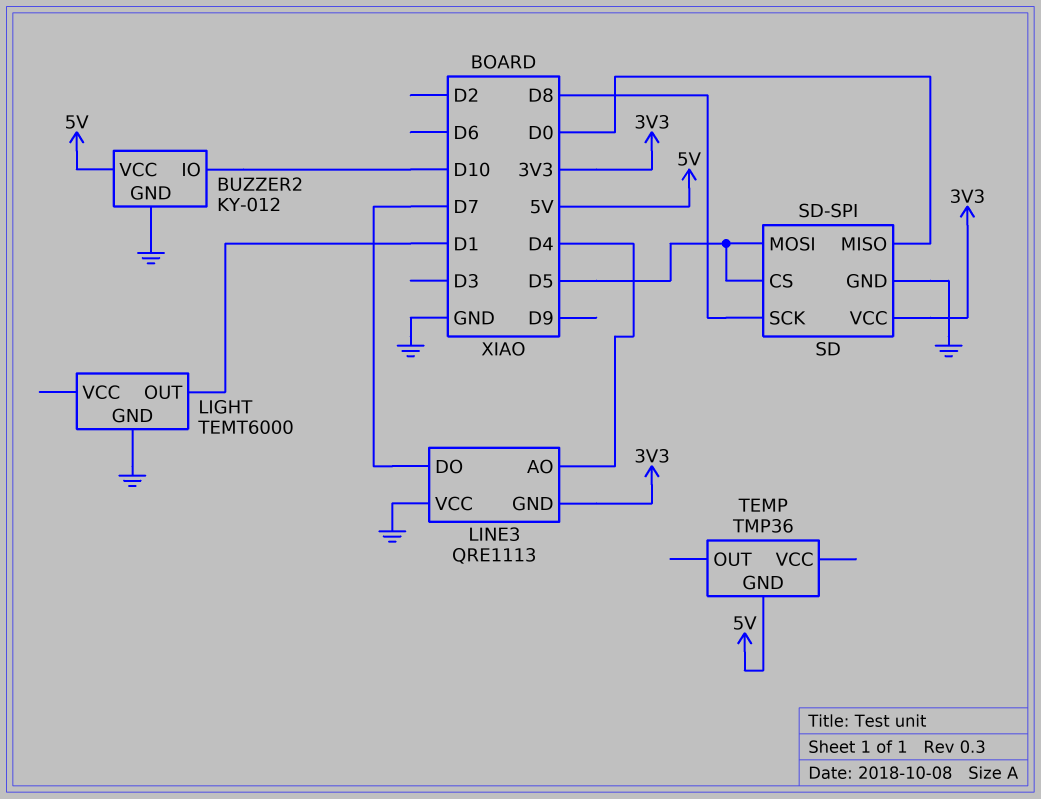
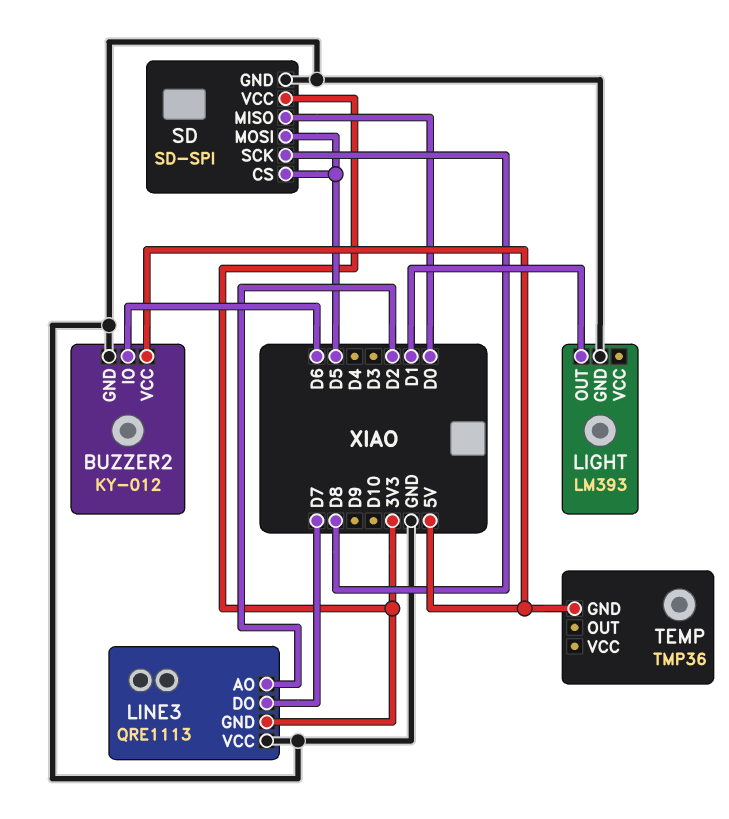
BUZZER2 pin IO: D10 -> D6
LIGHT: TEMT6000 -> LM393
LINE3 pin AO: D4 -> D2

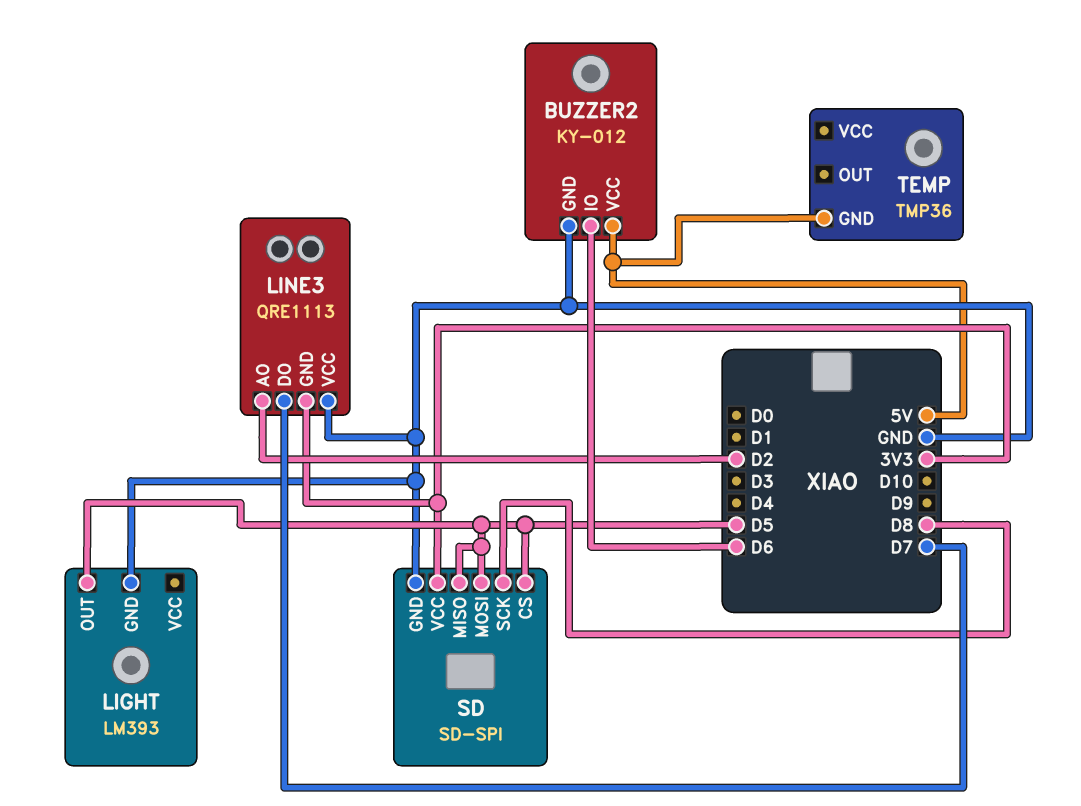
LIGHT pin OUT: D1 -> D5
SD pin MISO: D0 -> D5

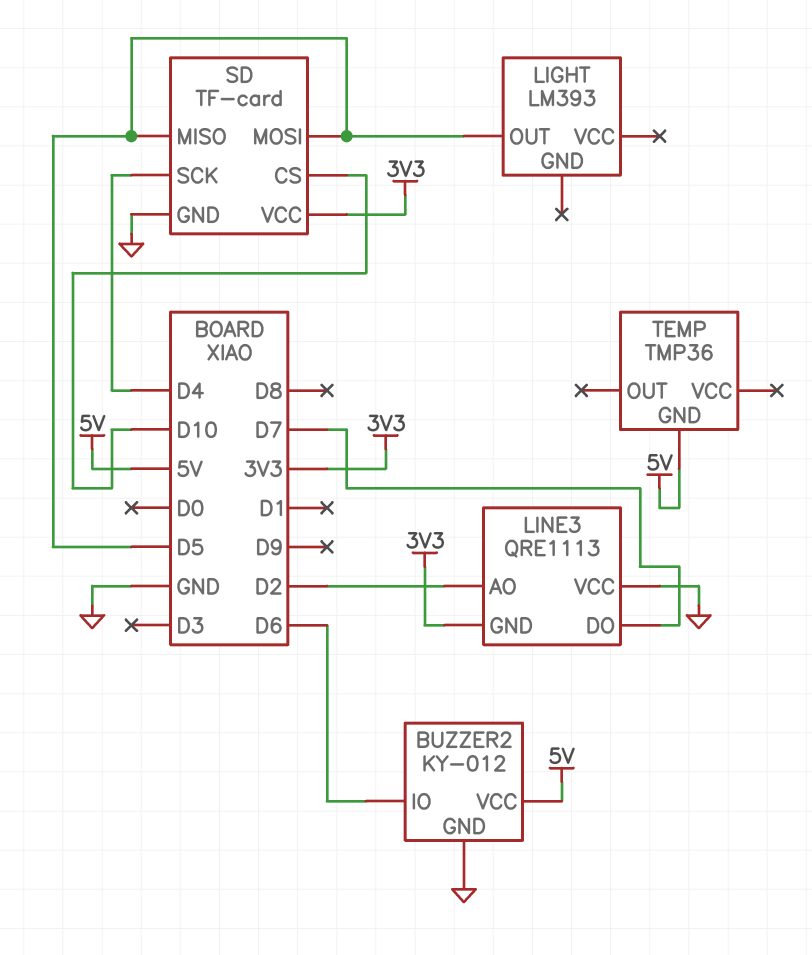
LIGHT pin GND: GND -> none
SD: SD-SPI -> TF-card
SD pin CS: D5 -> D10
SD pin SCK: D8 -> D4

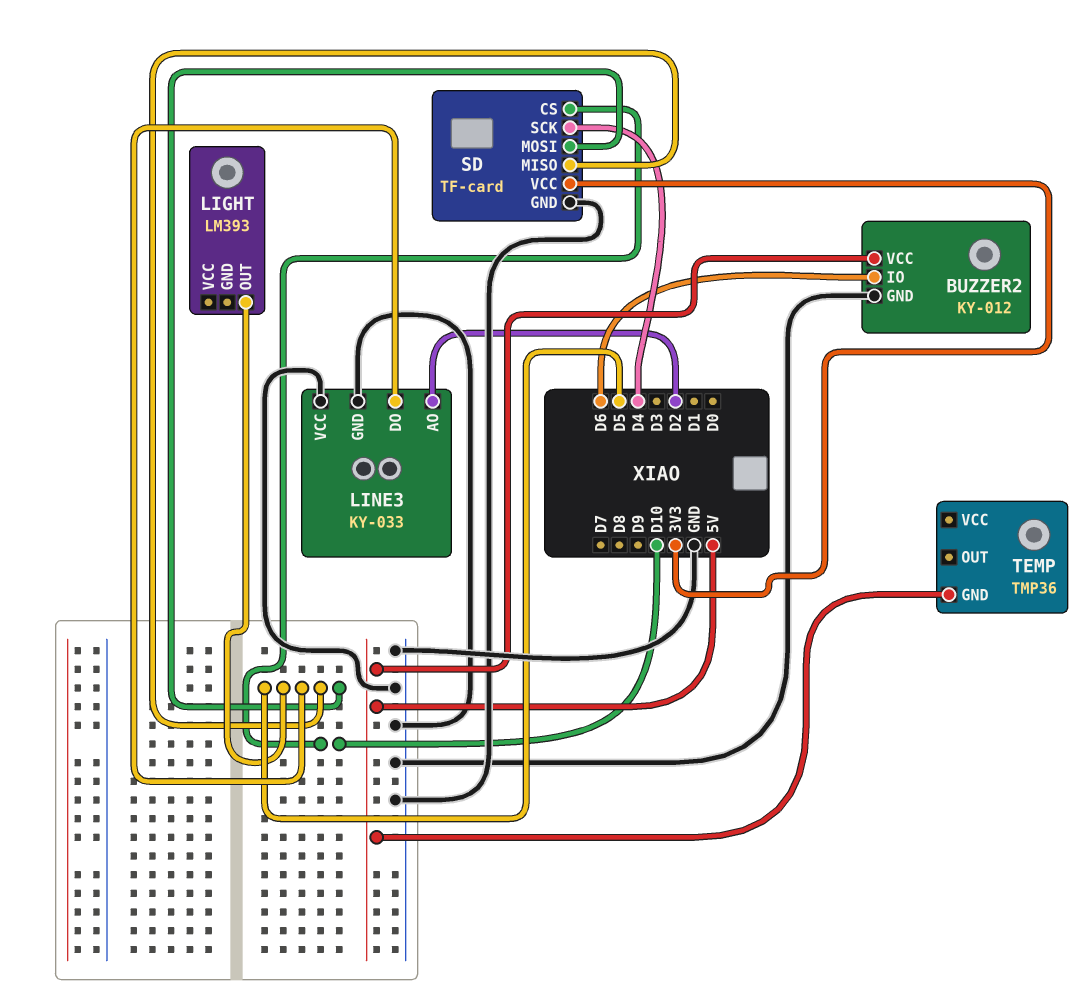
LINE3: QRE1113 -> KY-033
LINE3 pin DO: D7 -> D5
LINE3 pin GND: 3V3 -> GND

